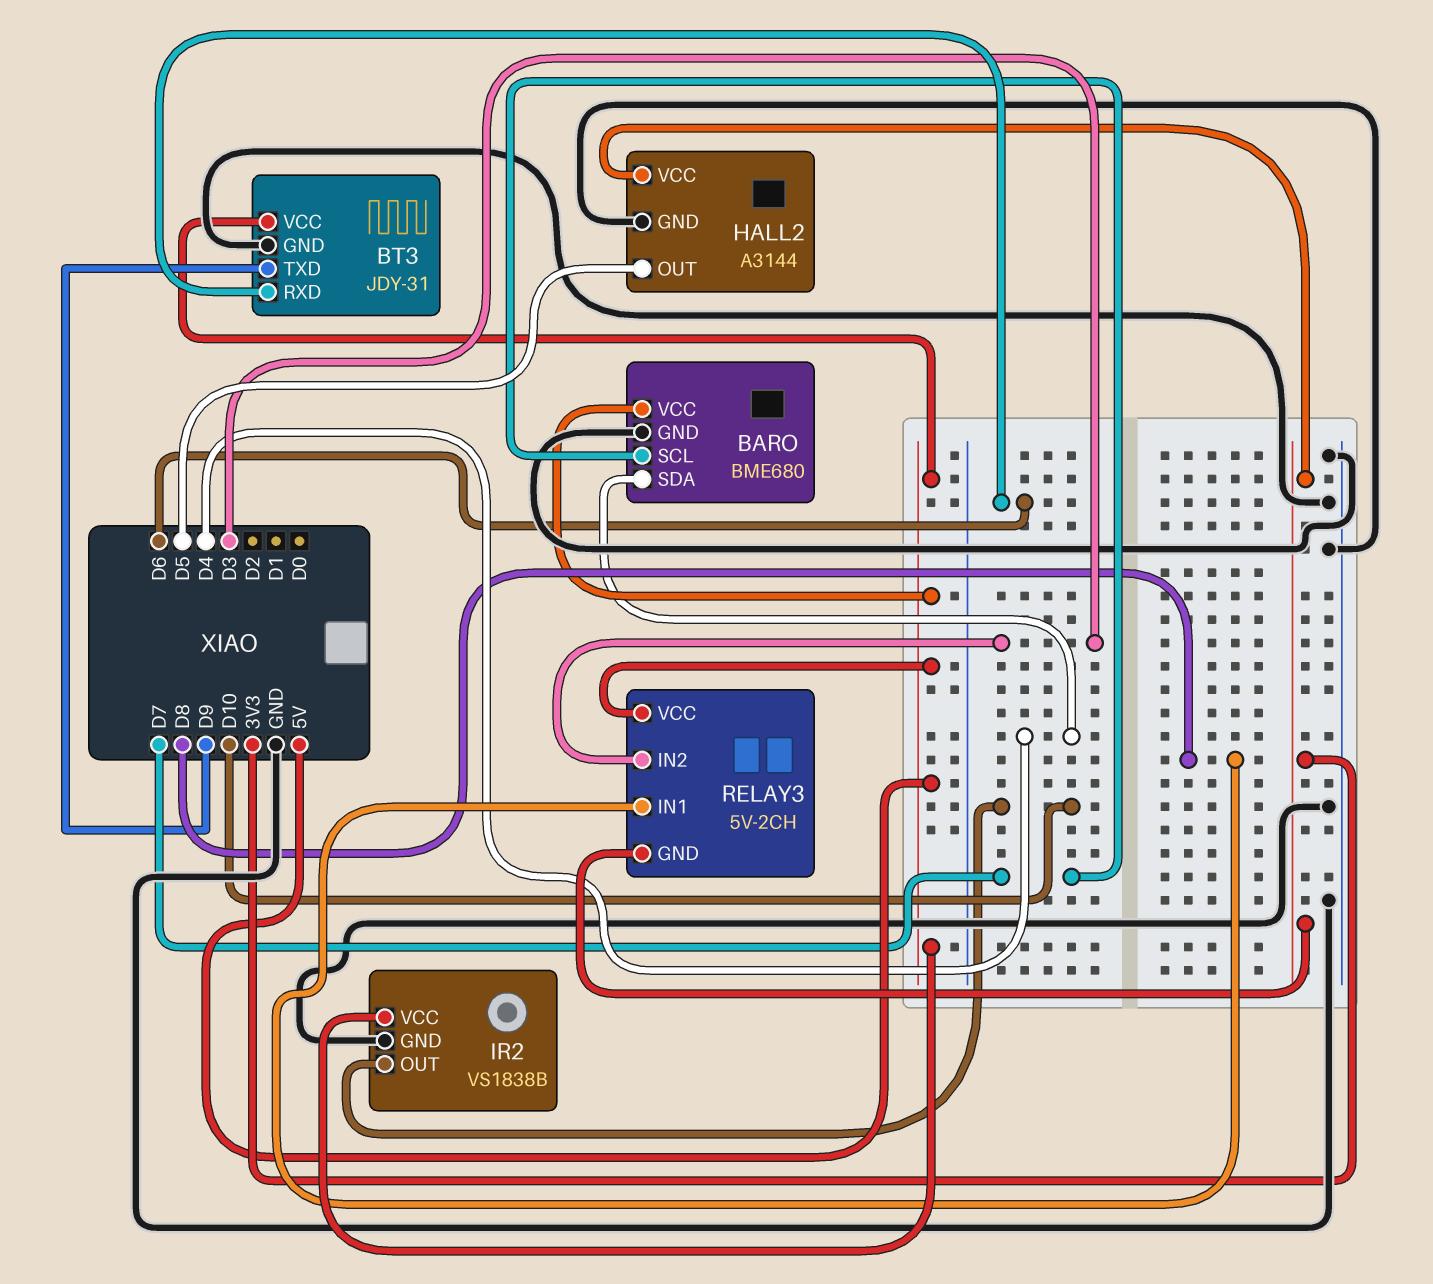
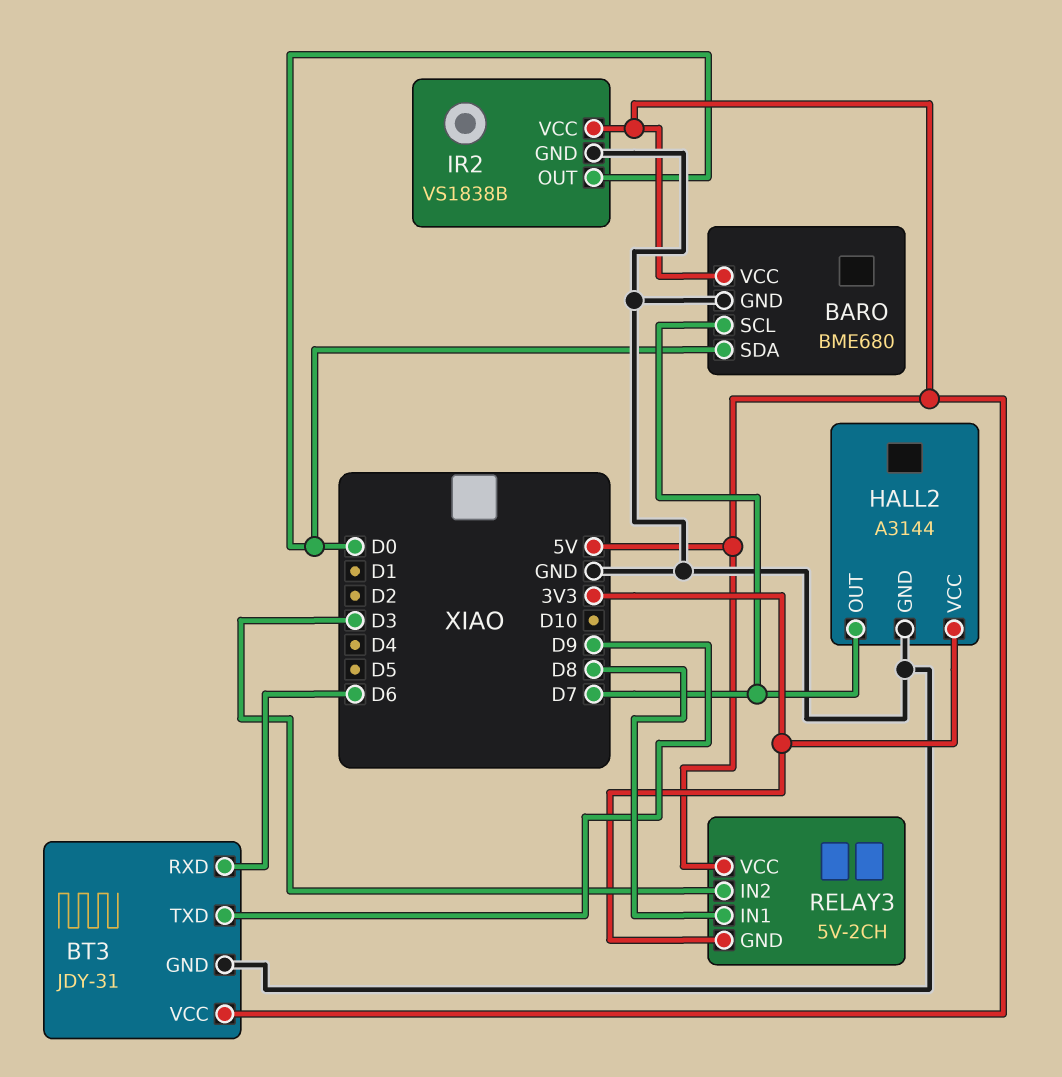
BARO pin SDA: D4 -> D0
HALL2 pin OUT: D5 -> D7
IR2 pin OUT: D10 -> D0

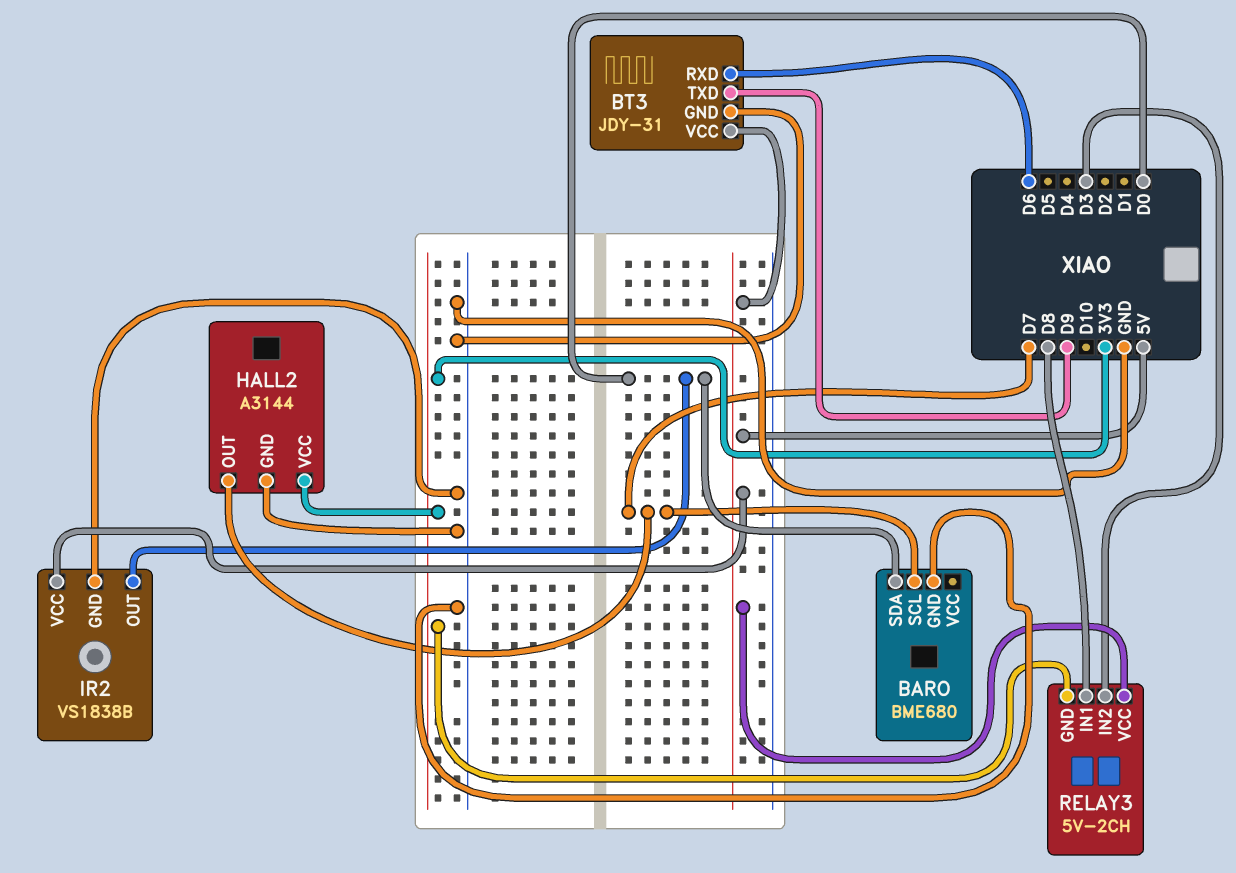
BARO pin VCC: 5V -> none

